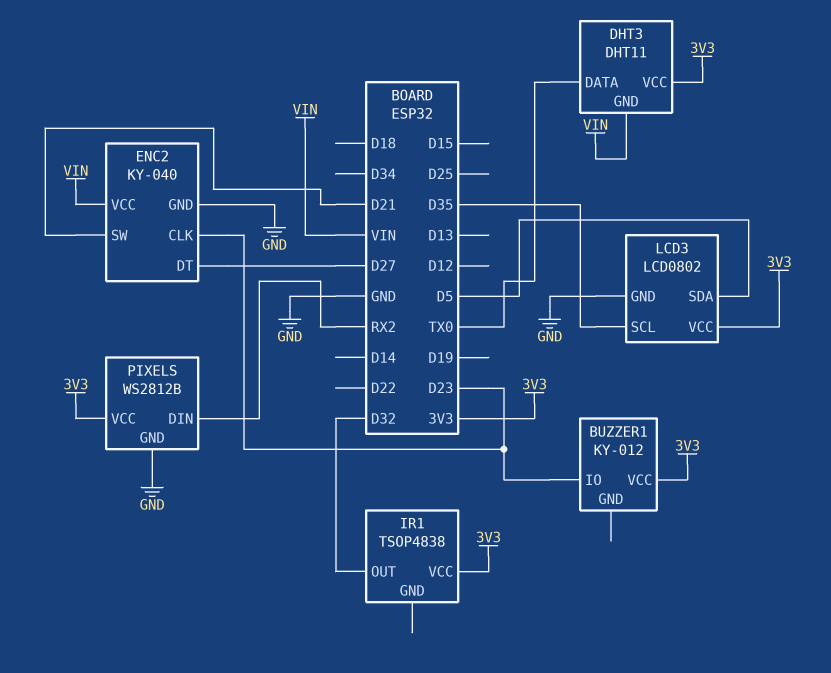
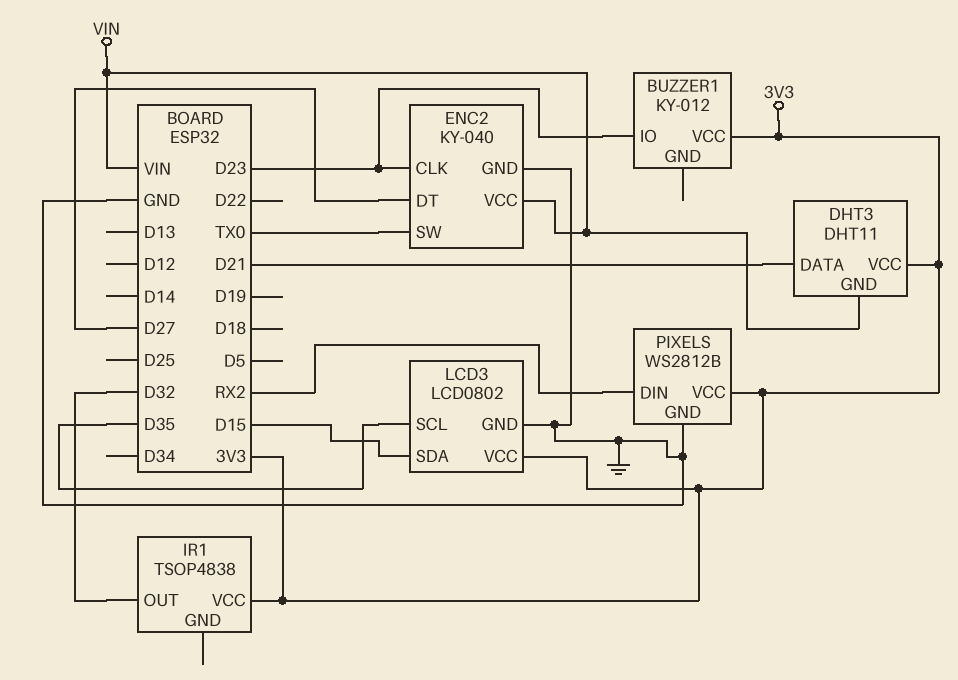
DHT3 pin DATA: TX0 -> D21
ENC2 pin SW: D21 -> TX0
LCD3 pin SDA: D5 -> D15

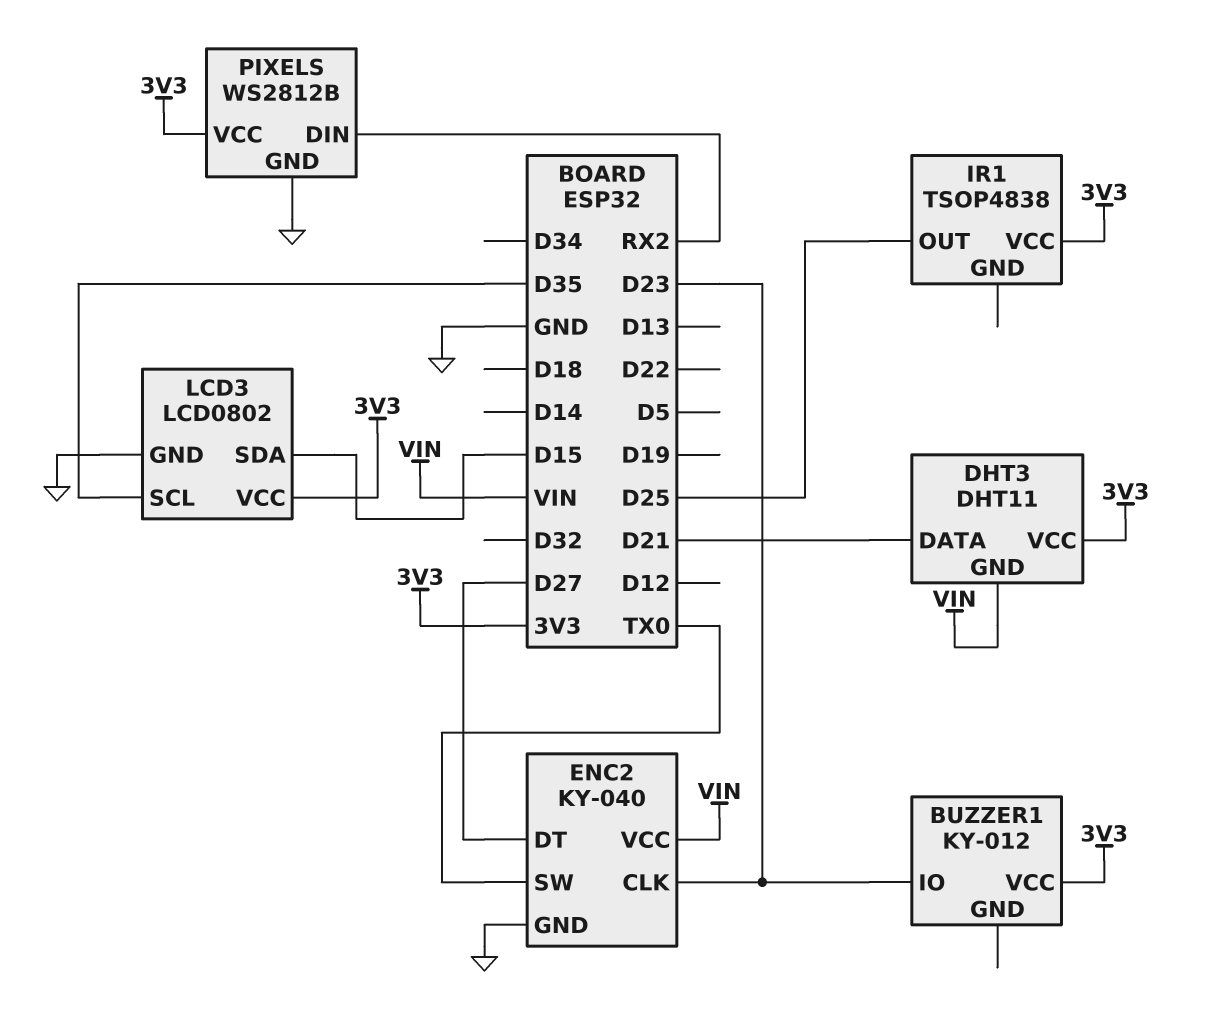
IR1 pin OUT: D32 -> D25

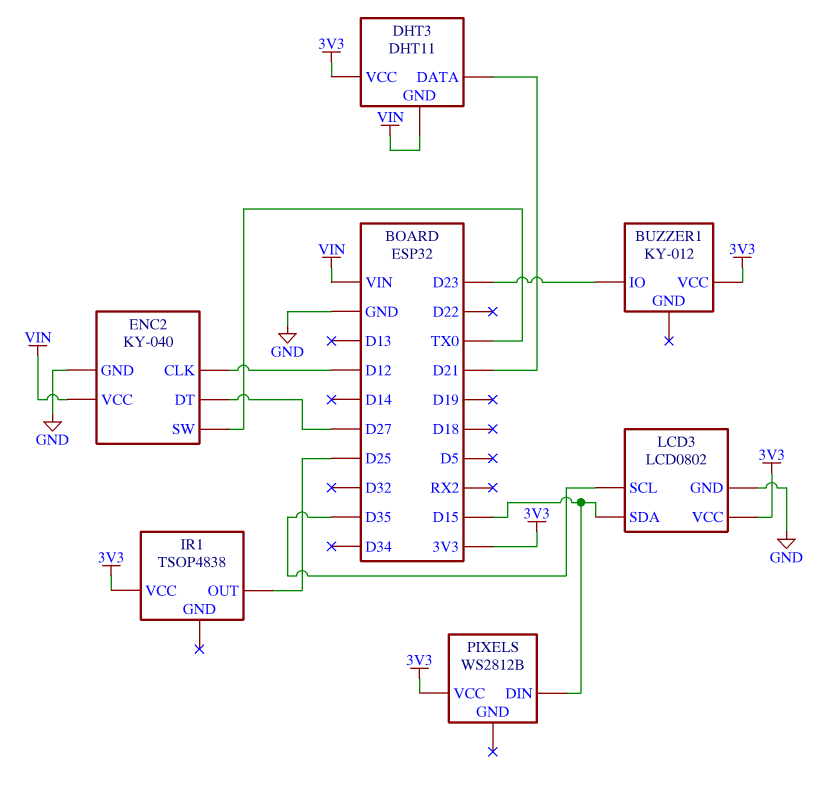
ENC2 pin CLK: D23 -> D12
PIXELS pin DIN: RX2 -> D15
PIXELS pin GND: GND -> none

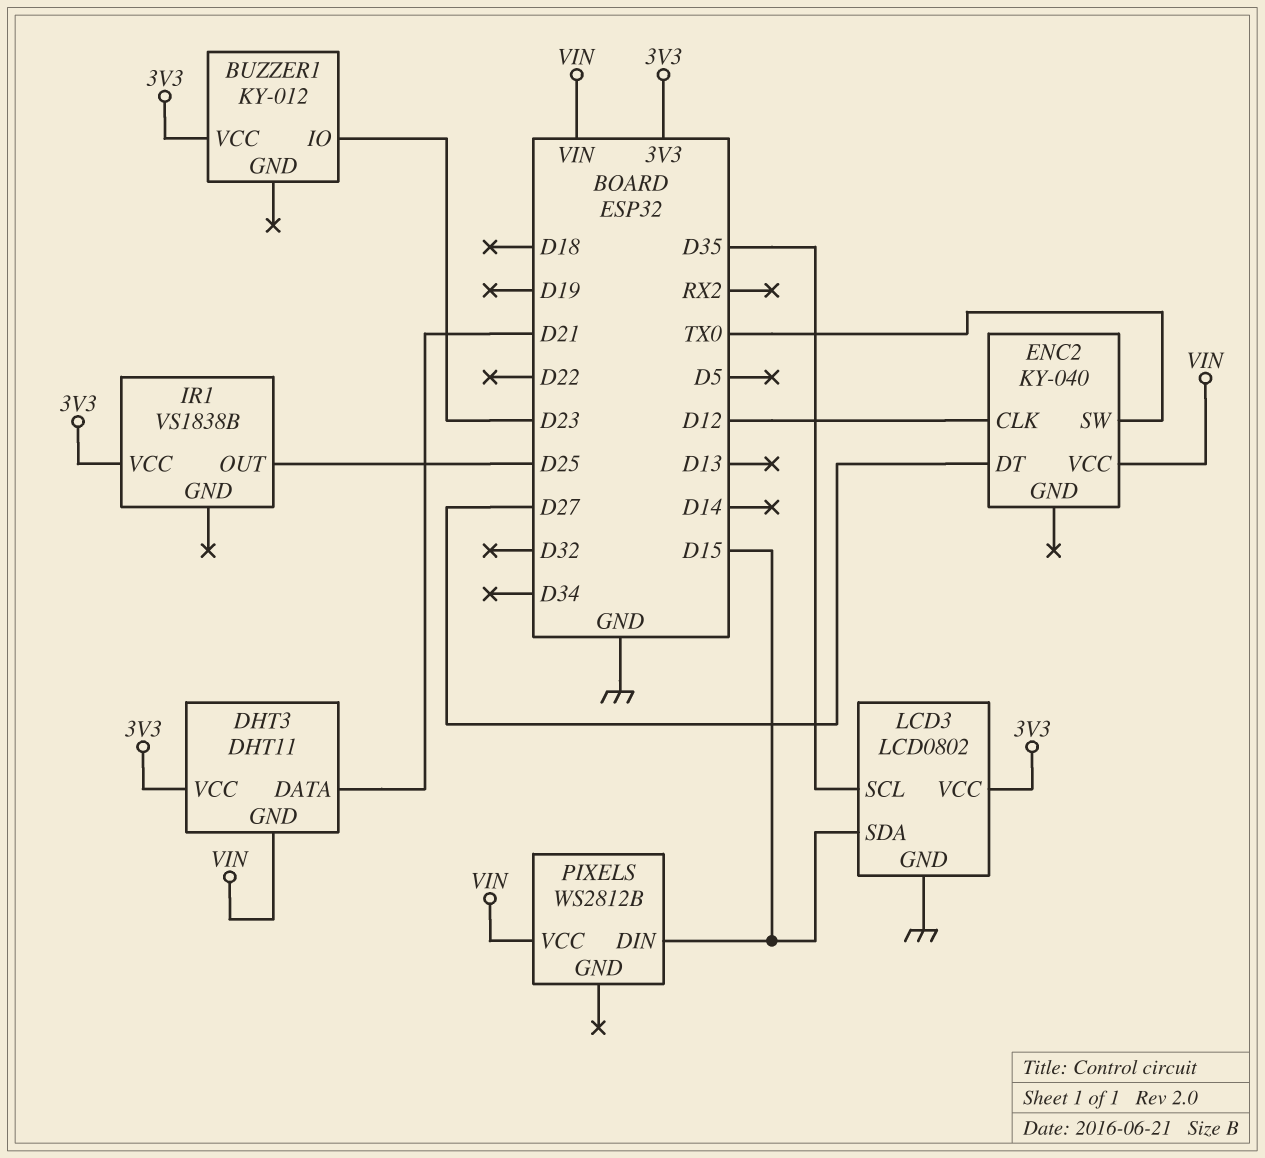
ENC2 pin GND: GND -> none
IR1: TSOP4838 -> VS1838B
PIXELS pin VCC: 3V3 -> VIN

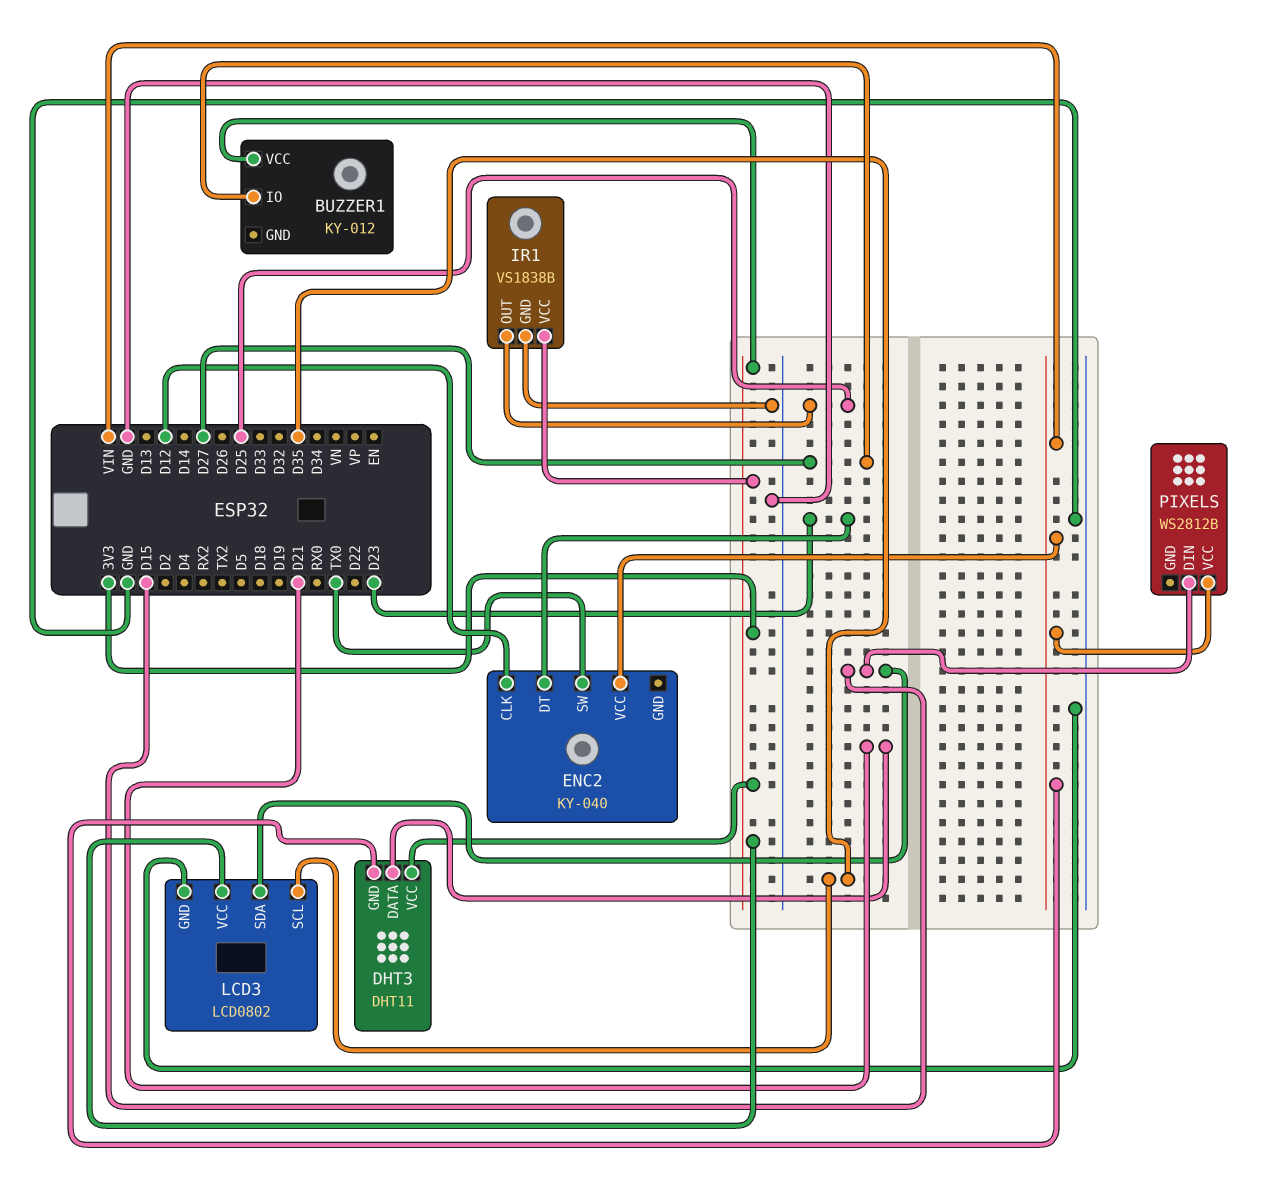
BUZZER1 pin IO: D23 -> D27
ENC2 pin DT: D27 -> D23
IR1 pin GND: none -> GND

